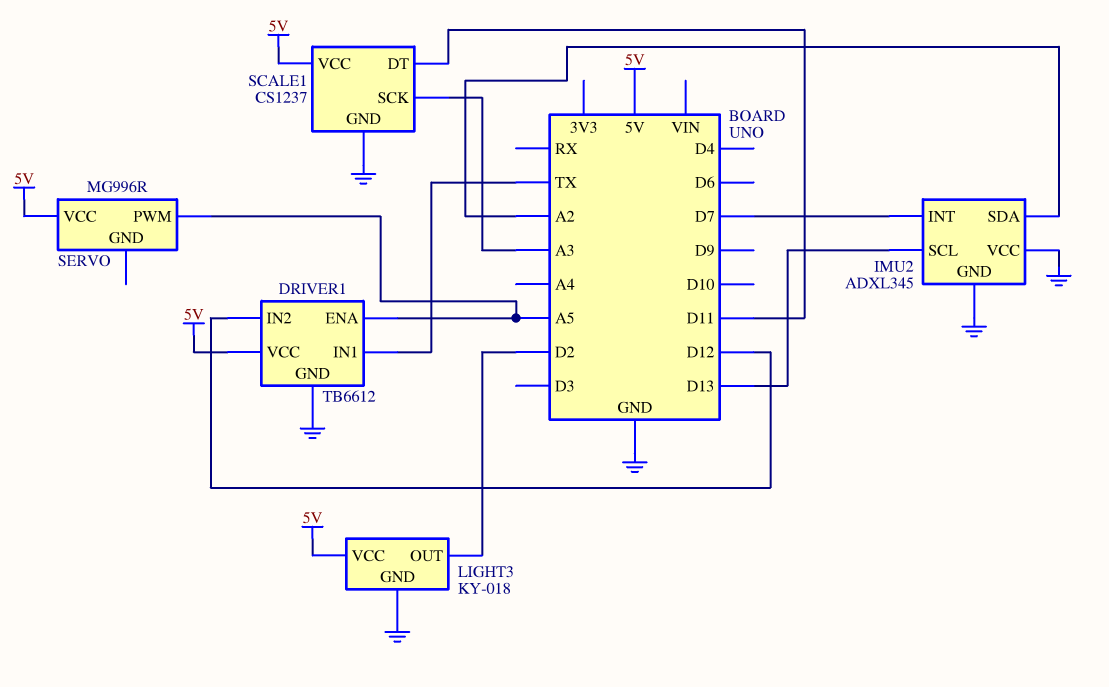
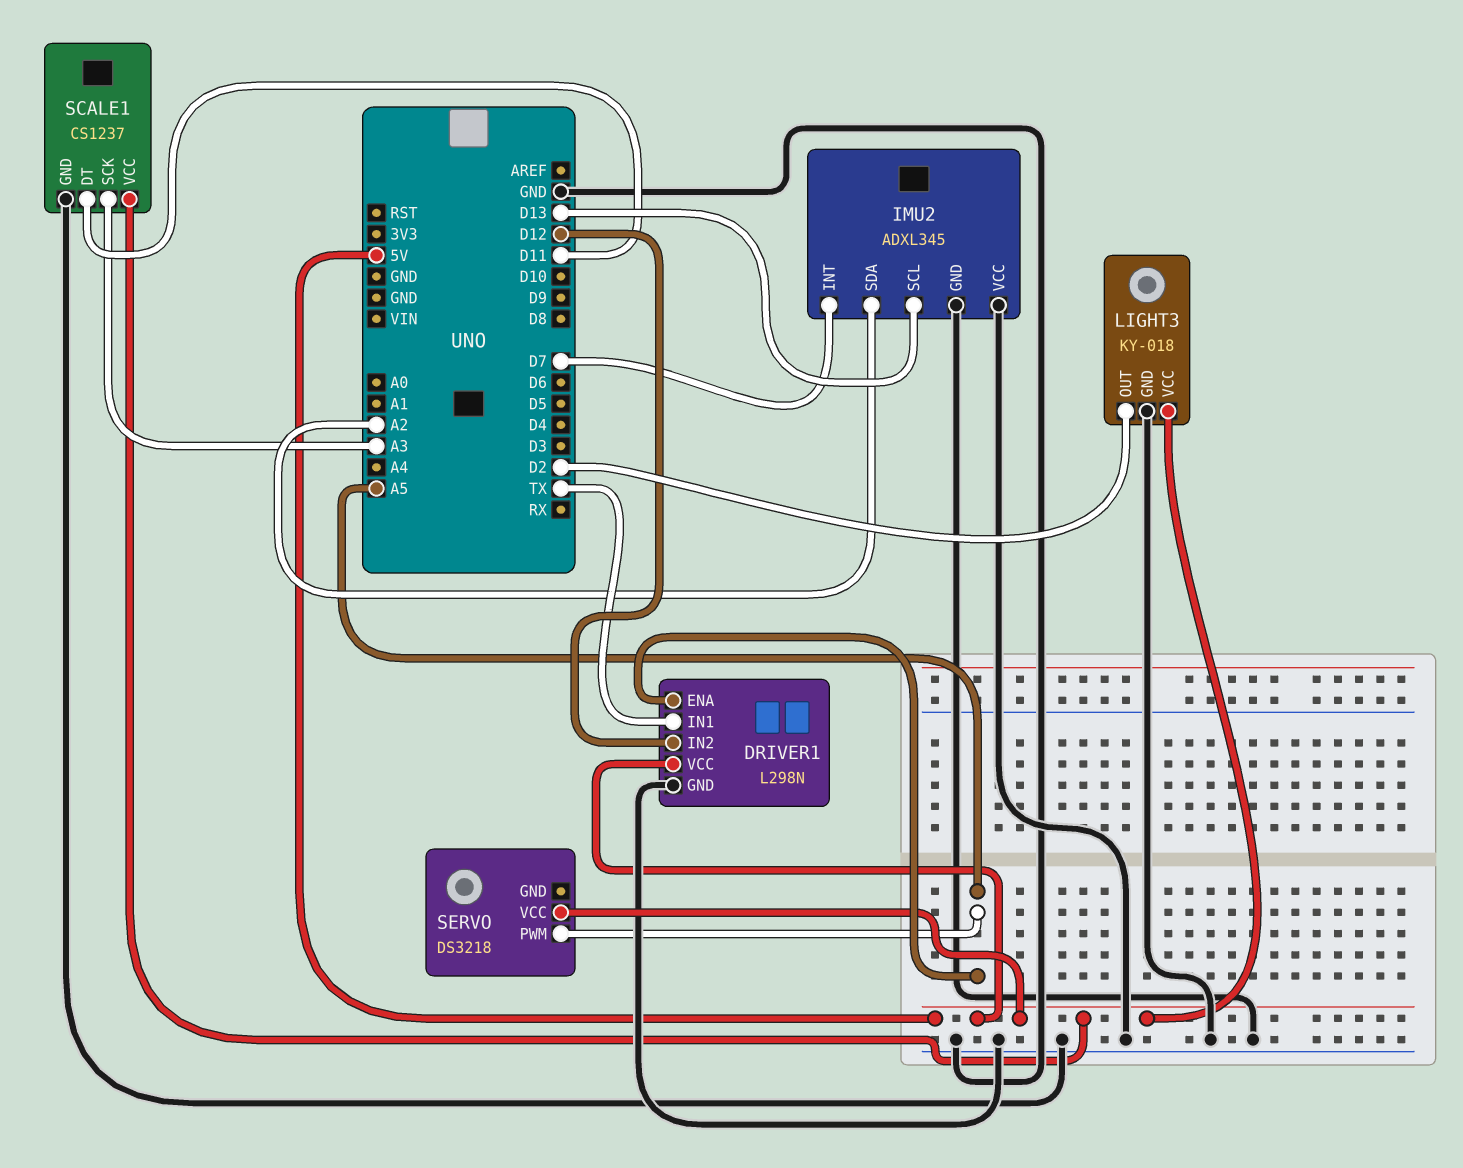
DRIVER1: TB6612 -> L298N
SERVO: MG996R -> DS3218

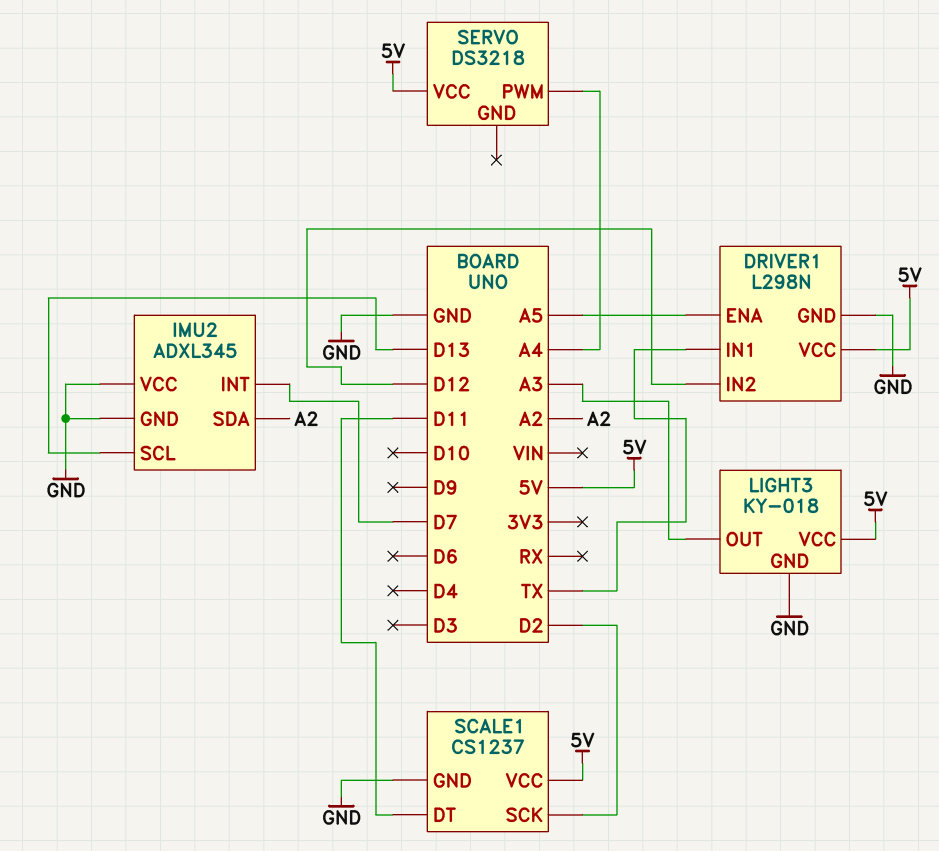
LIGHT3 pin OUT: D2 -> A3
SCALE1 pin SCK: A3 -> D2
SERVO pin PWM: A5 -> A4

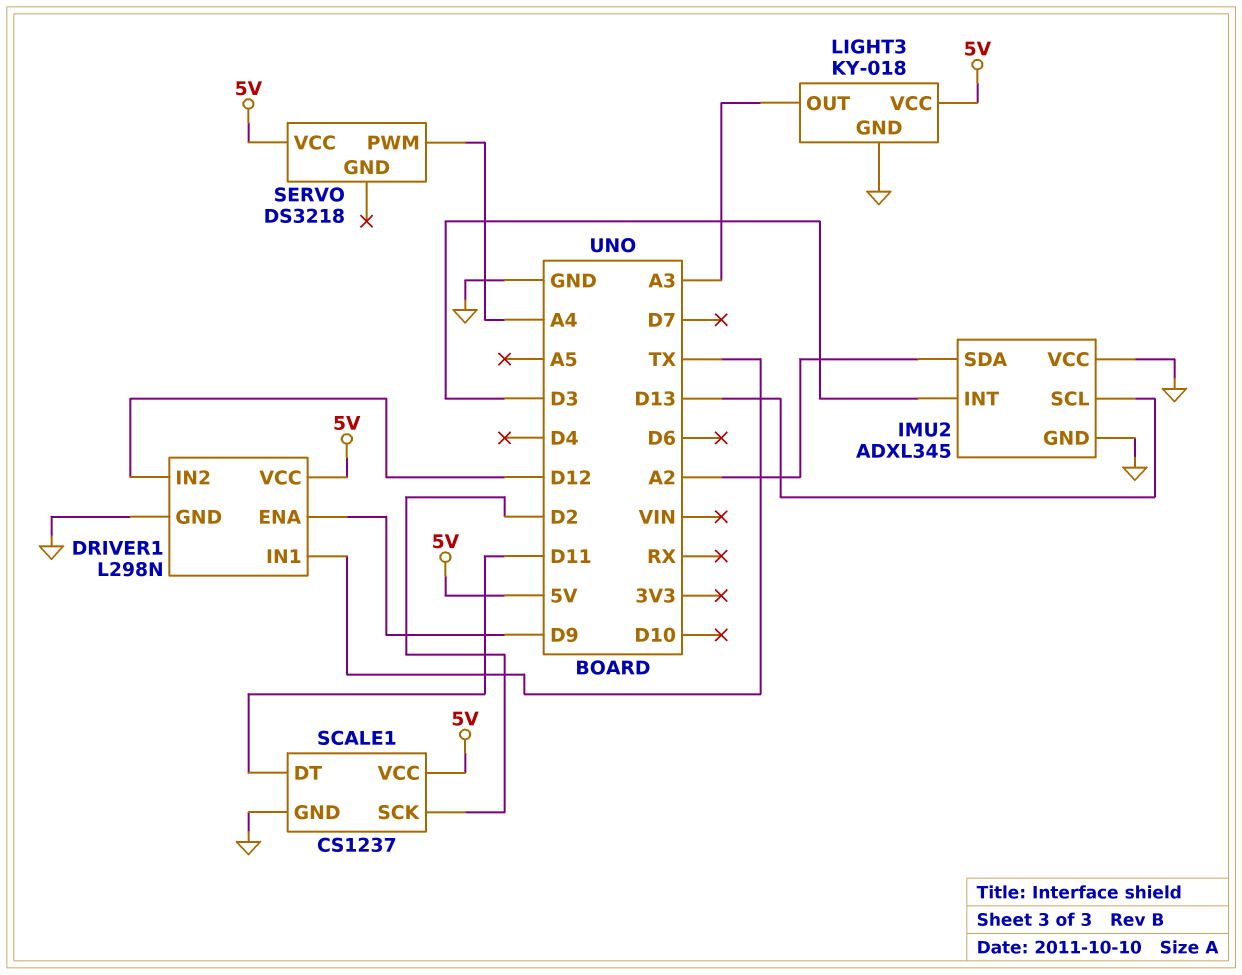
DRIVER1 pin ENA: A5 -> D9
IMU2 pin INT: D7 -> D3

